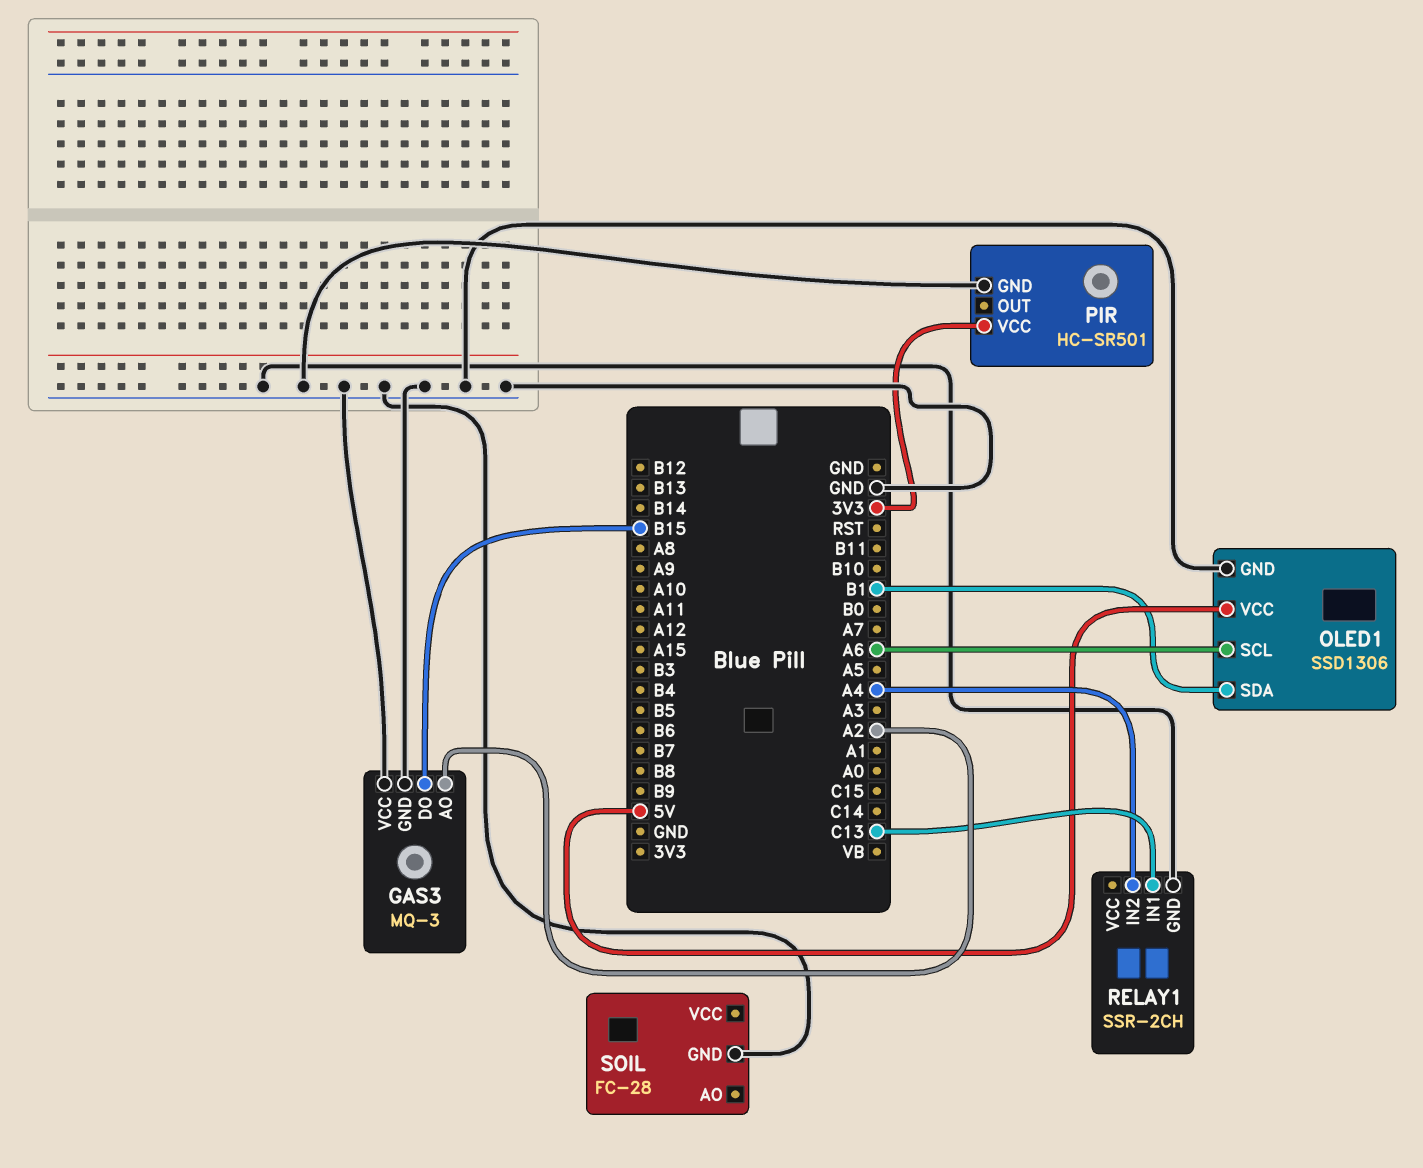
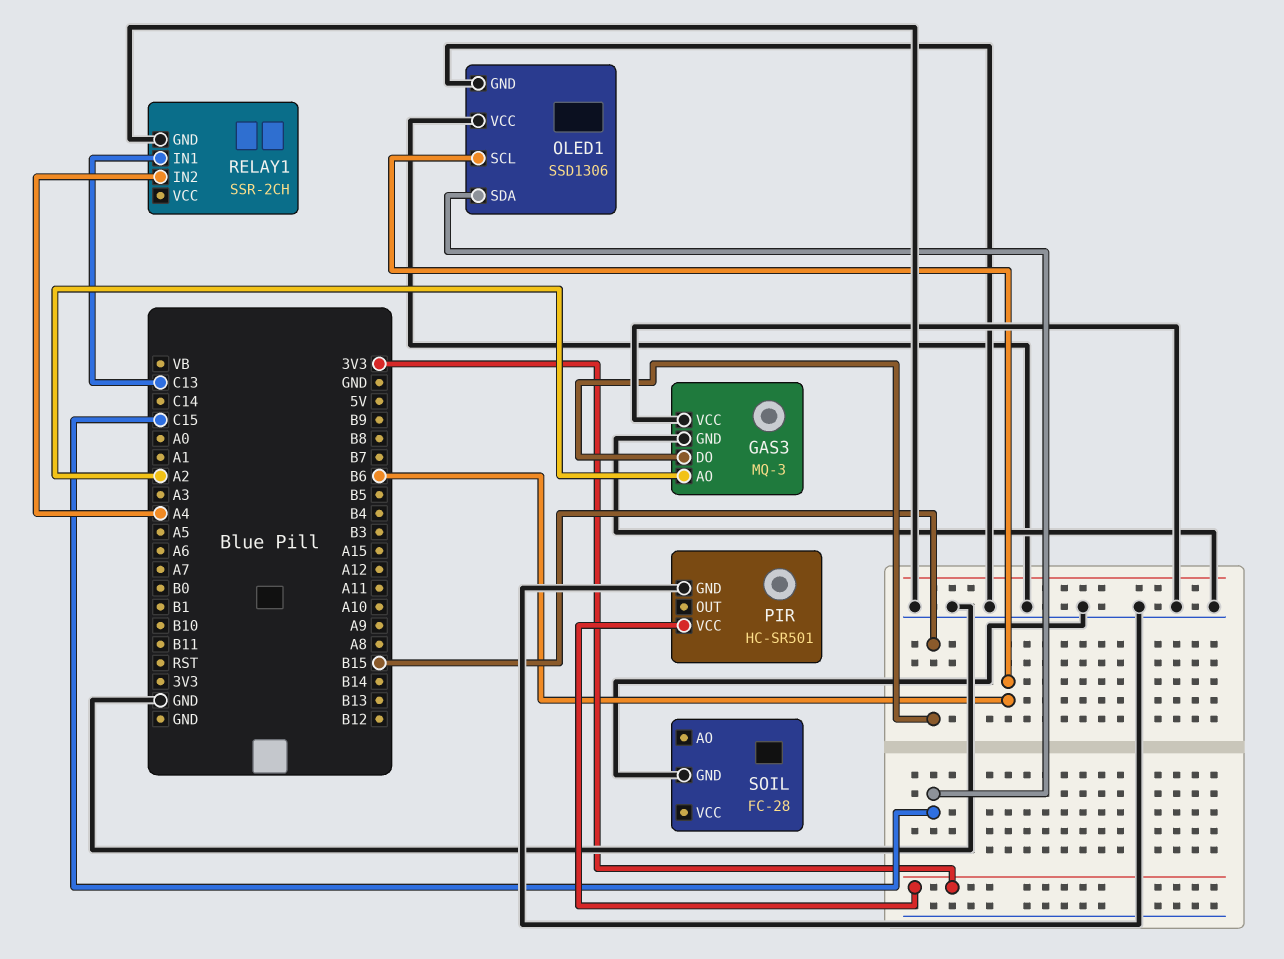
OLED1 pin SCL: A6 -> B6
OLED1 pin SDA: B1 -> C15
OLED1 pin VCC: 5V -> GND

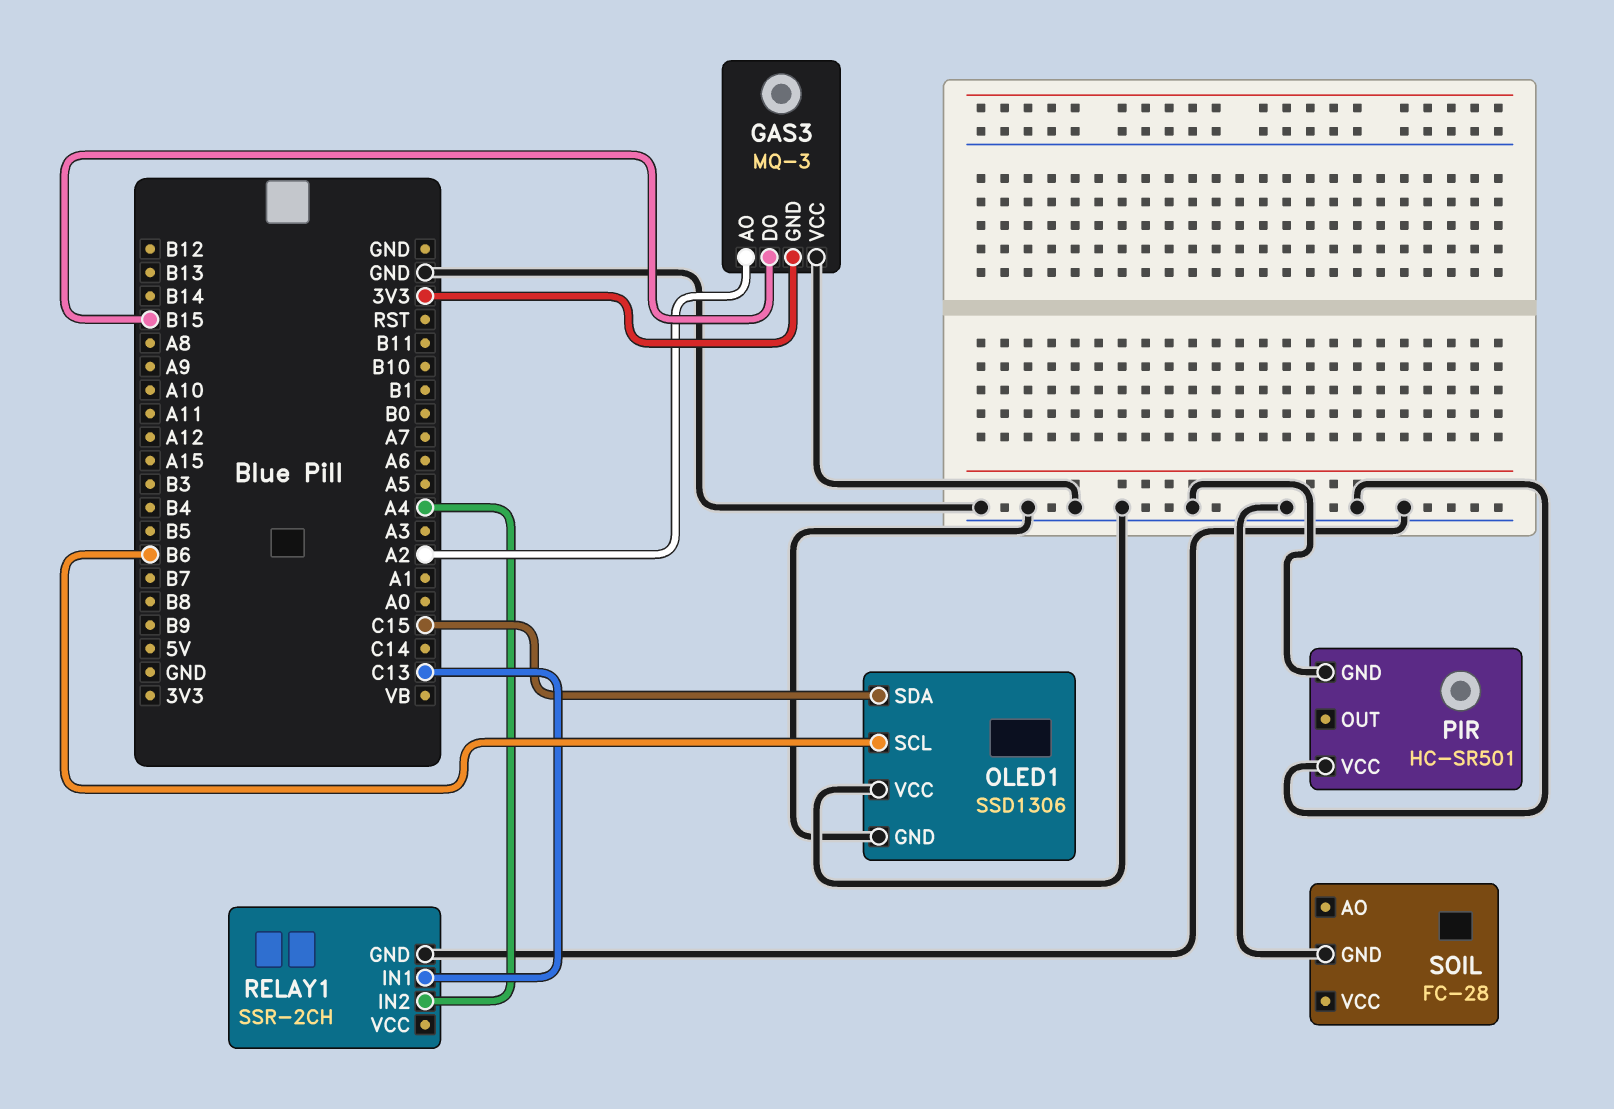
GAS3 pin GND: GND -> 3V3
PIR pin VCC: 3V3 -> GND

